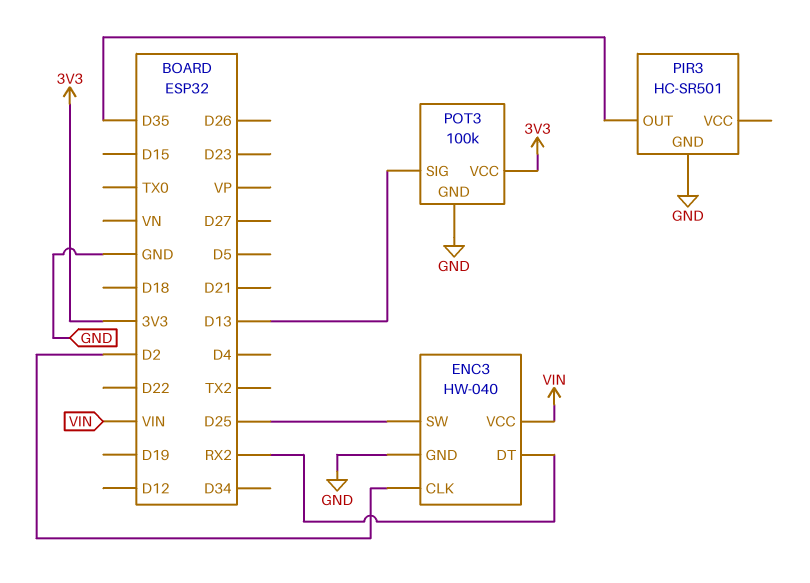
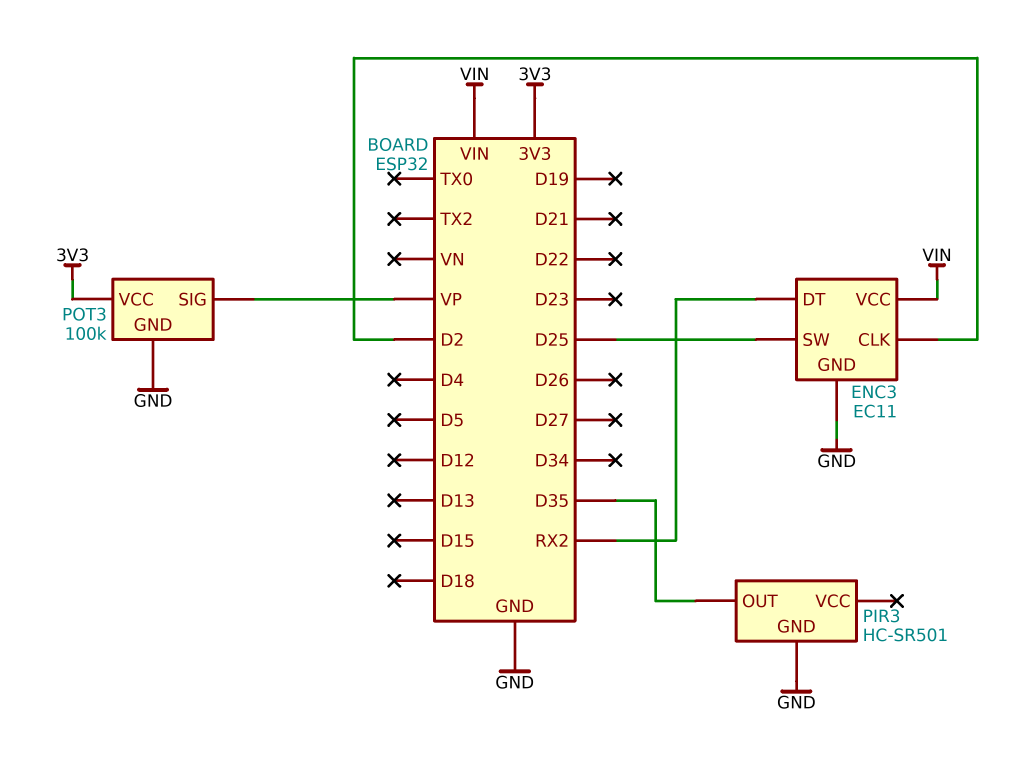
ENC3: HW-040 -> EC11
POT3 pin SIG: D13 -> VP

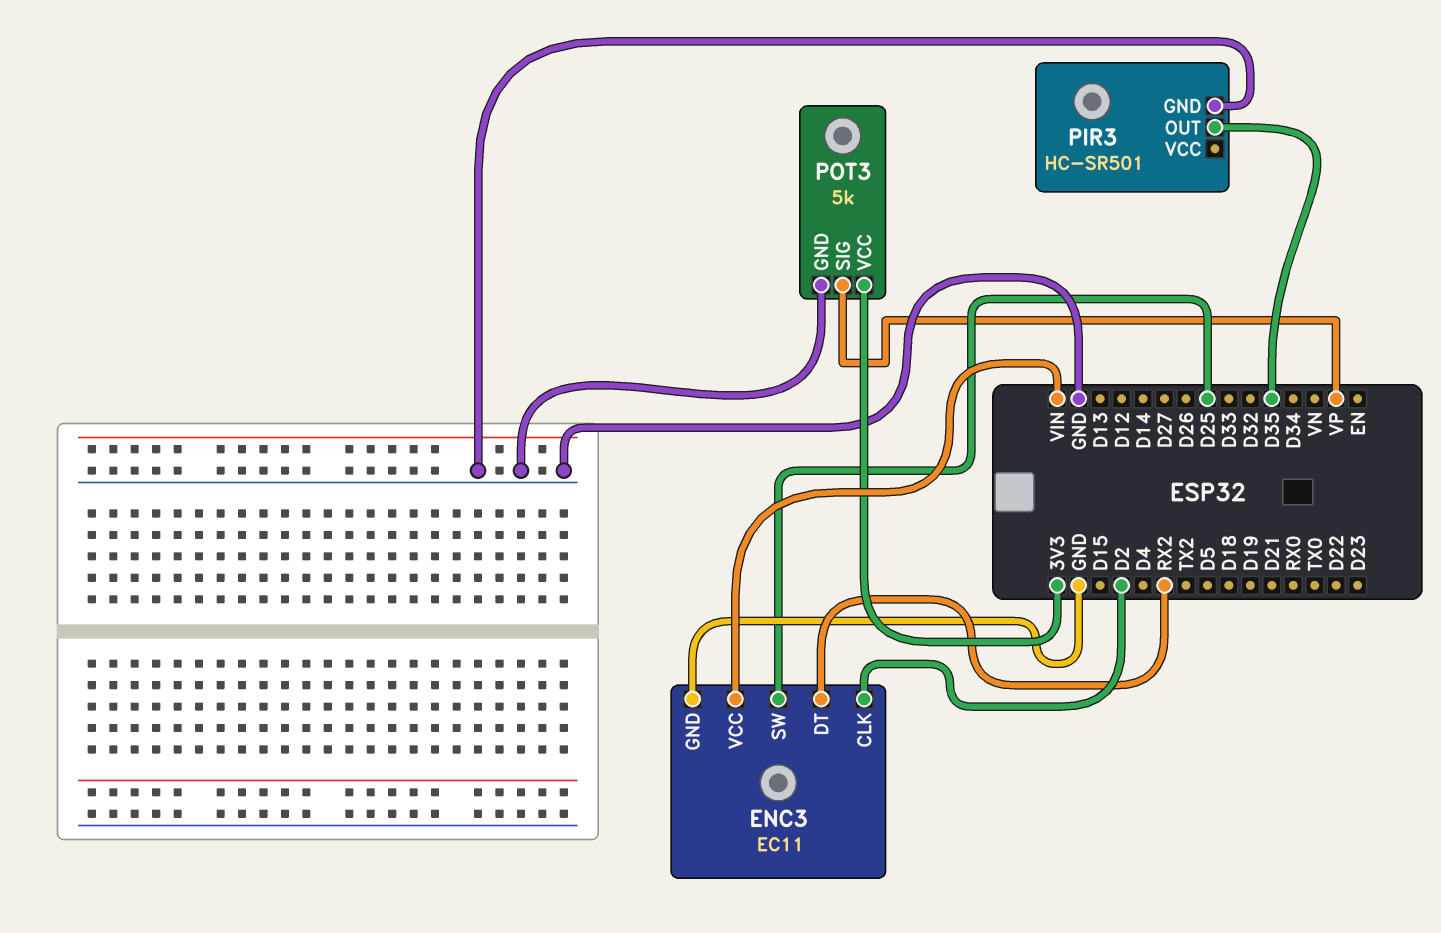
POT3: 100k -> 5k

